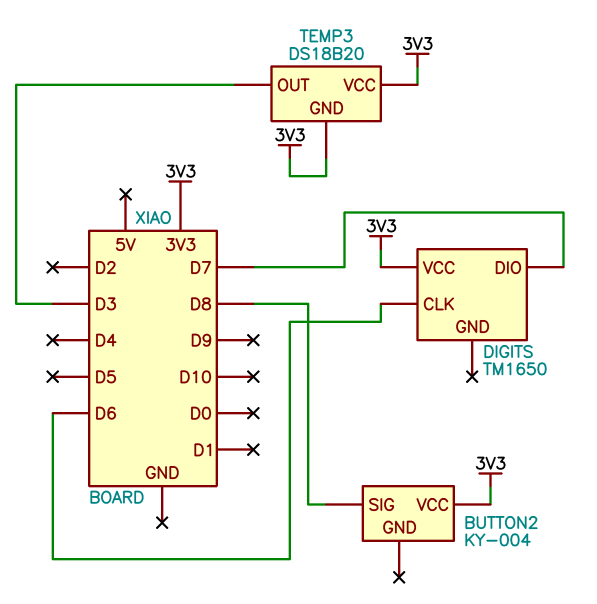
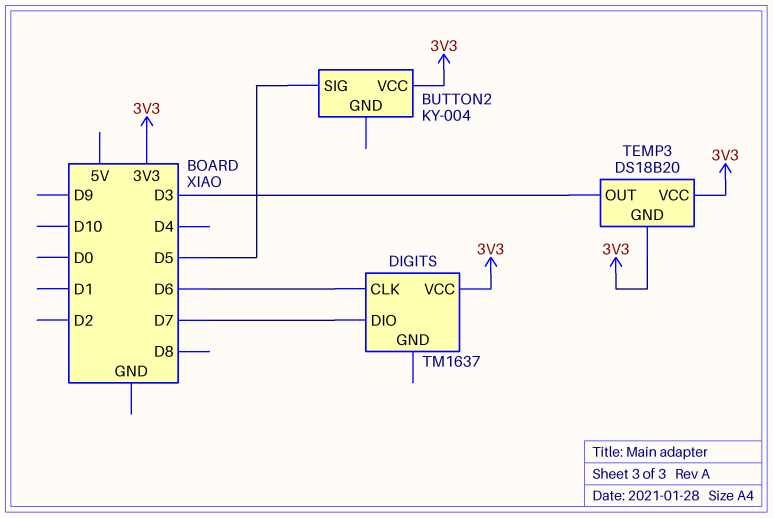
BUTTON2 pin SIG: D8 -> D5
DIGITS: TM1650 -> TM1637

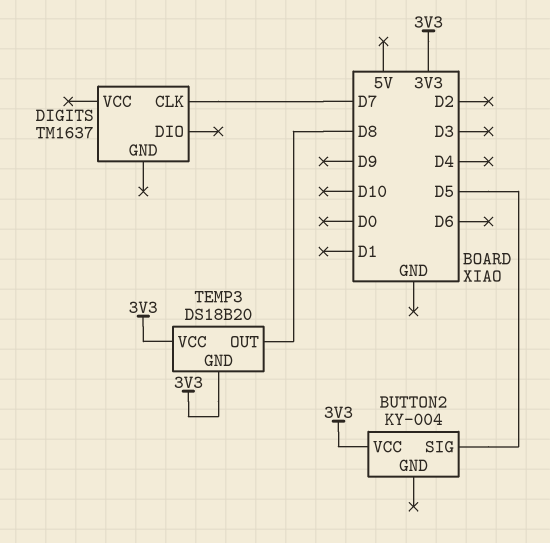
DIGITS pin CLK: D6 -> D7
DIGITS pin DIO: D7 -> none
DIGITS pin VCC: 3V3 -> none
TEMP3 pin OUT: D3 -> D8

